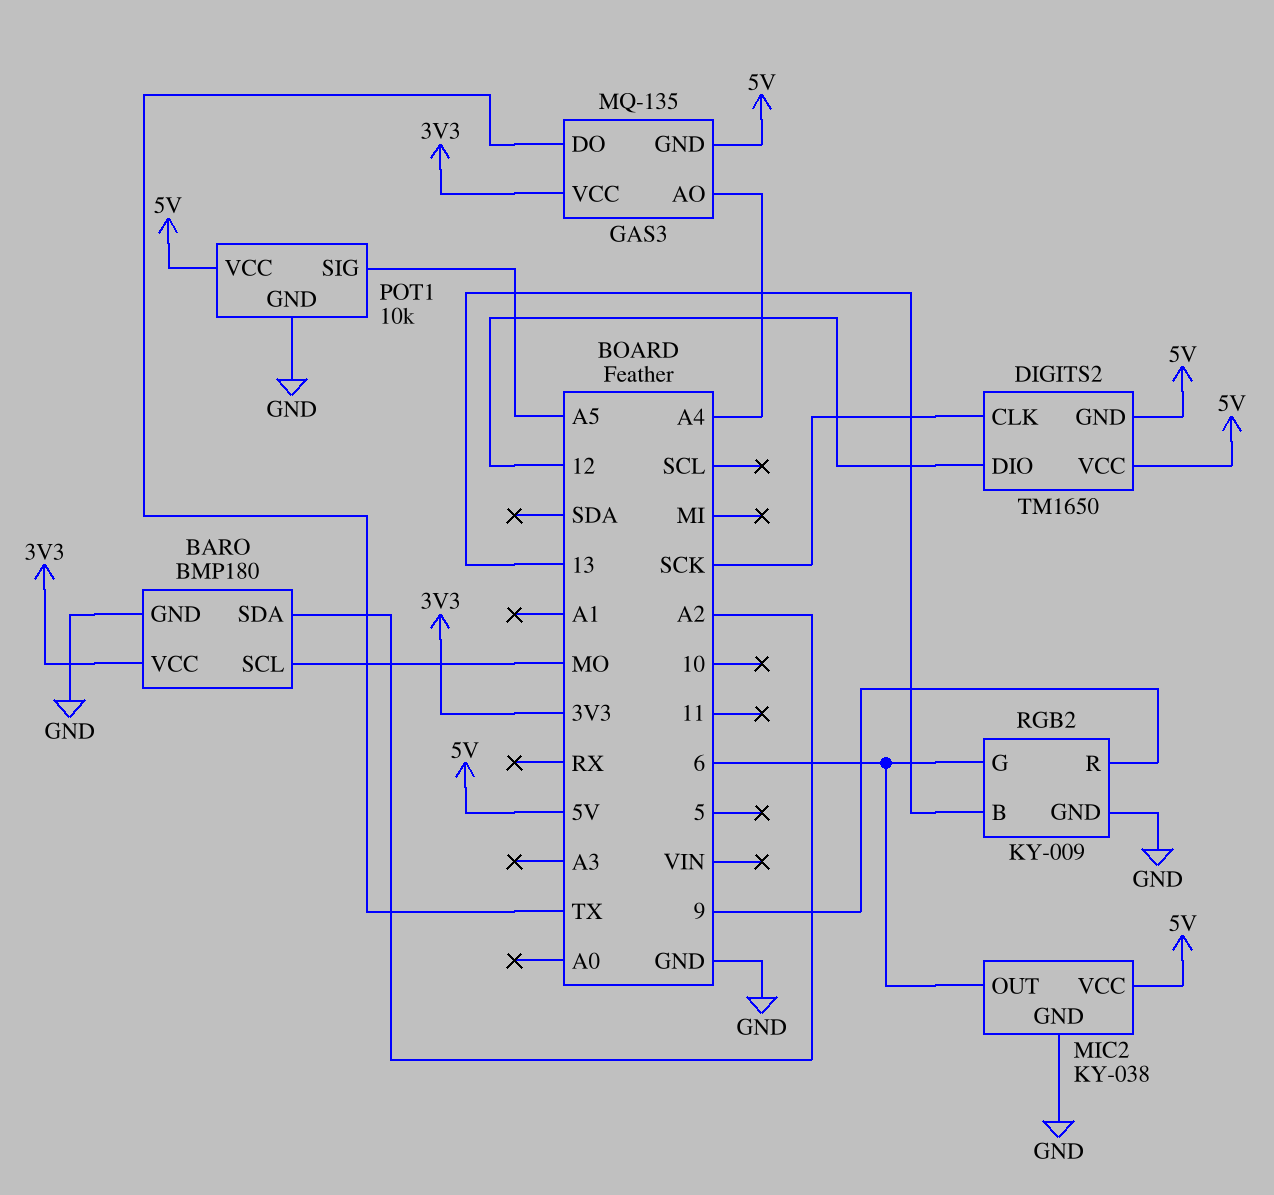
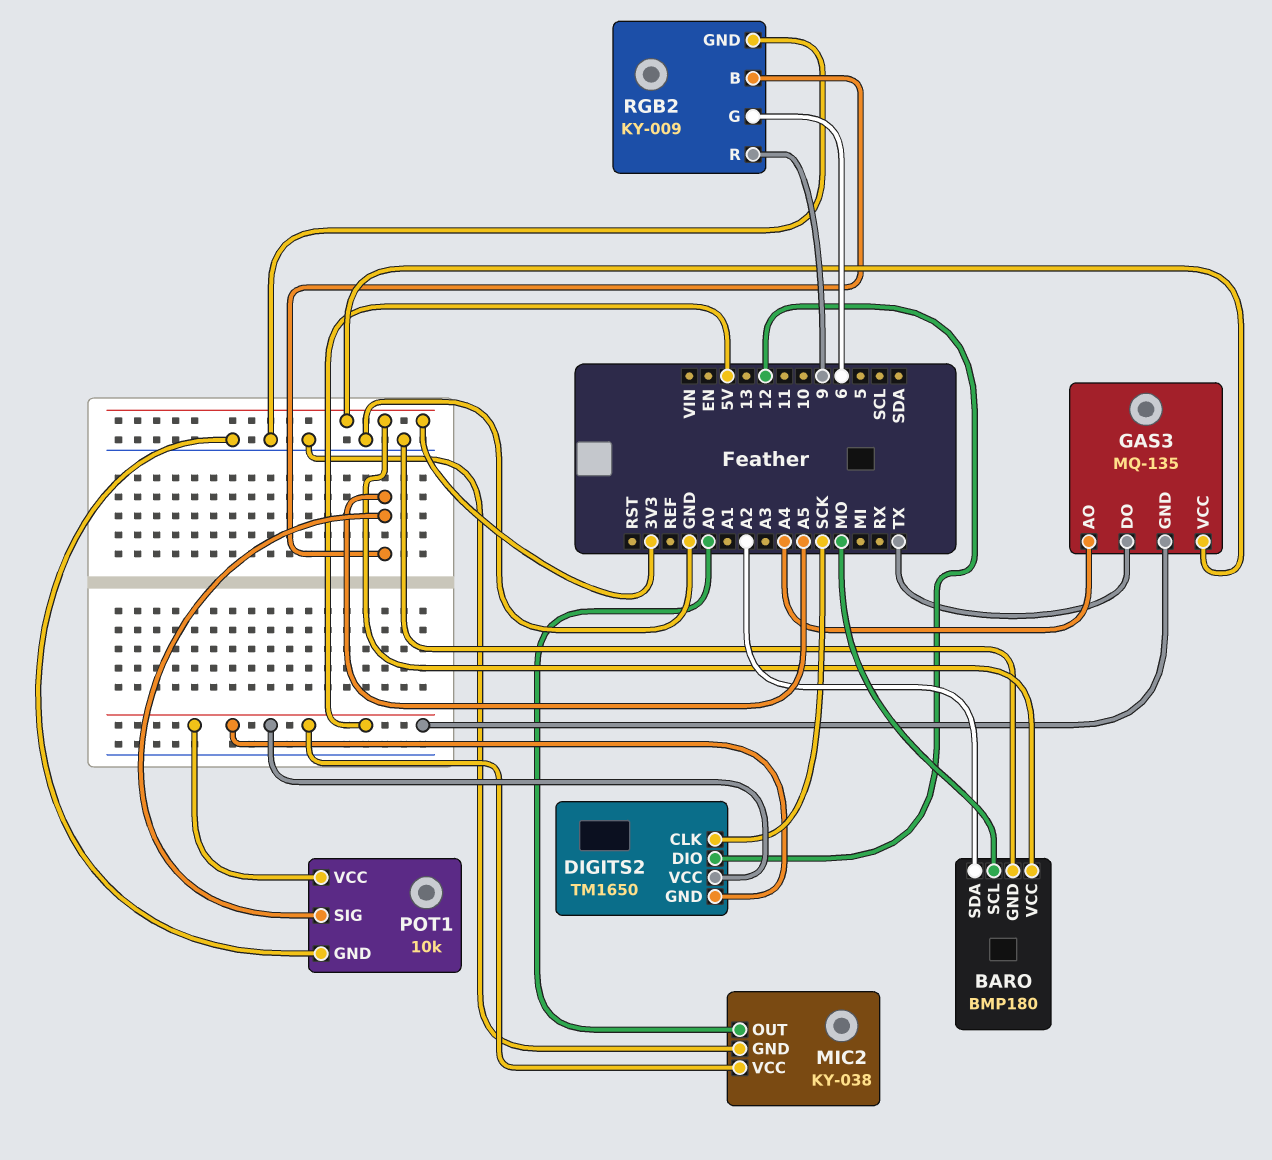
MIC2 pin OUT: 6 -> A0
RGB2 pin B: 13 -> A5

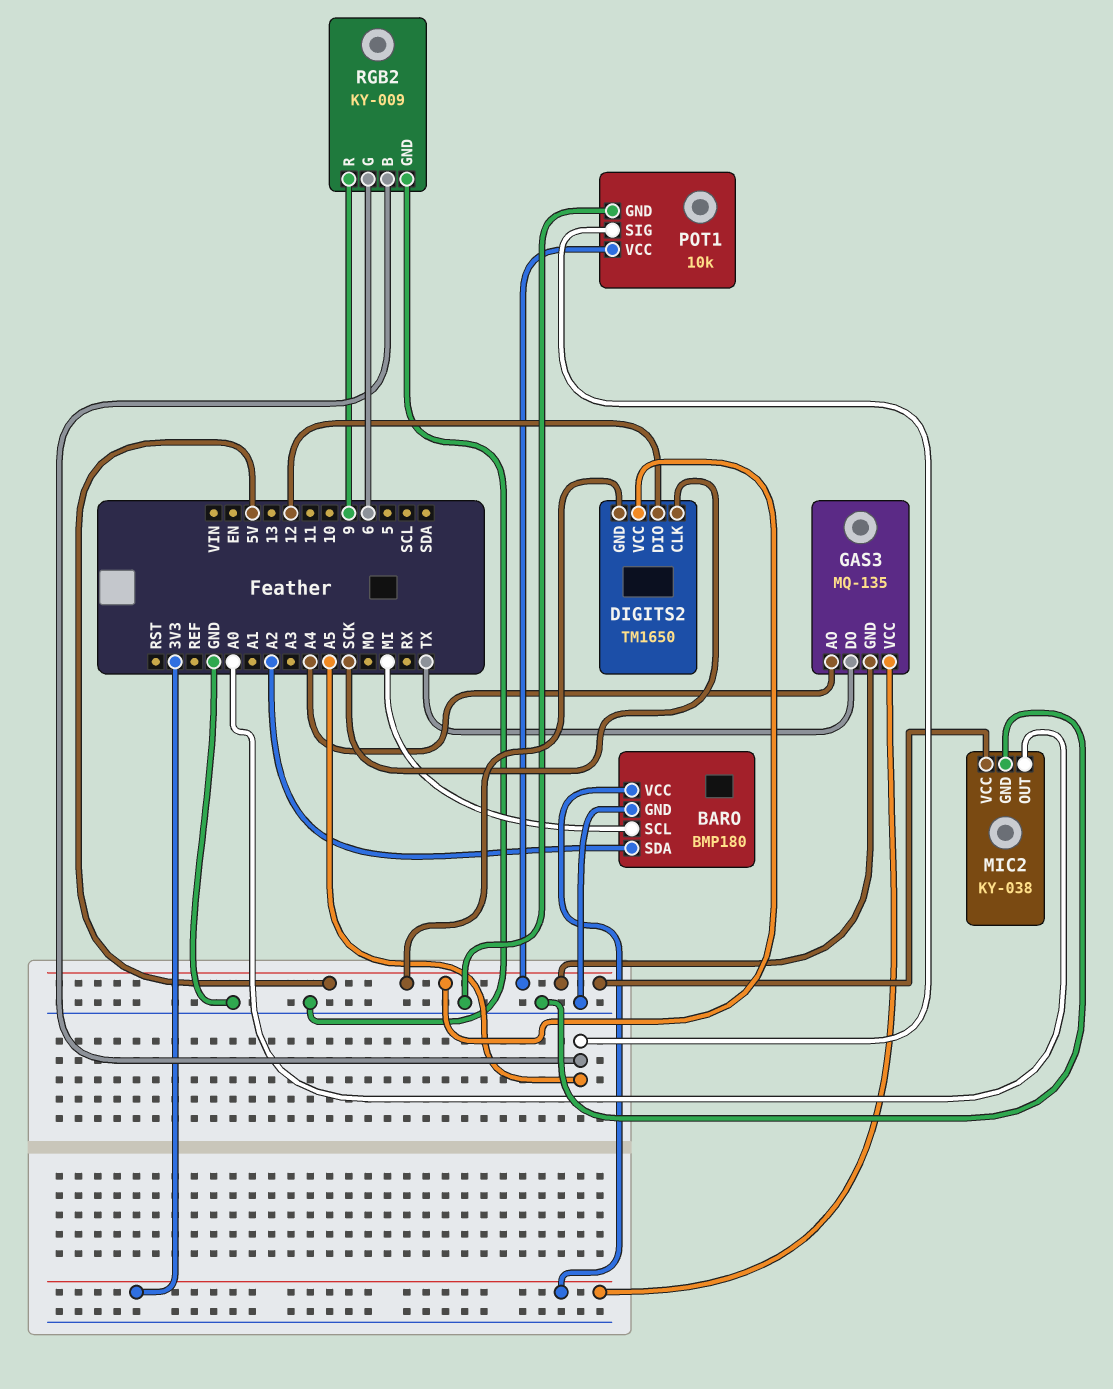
BARO pin SCL: MO -> MI

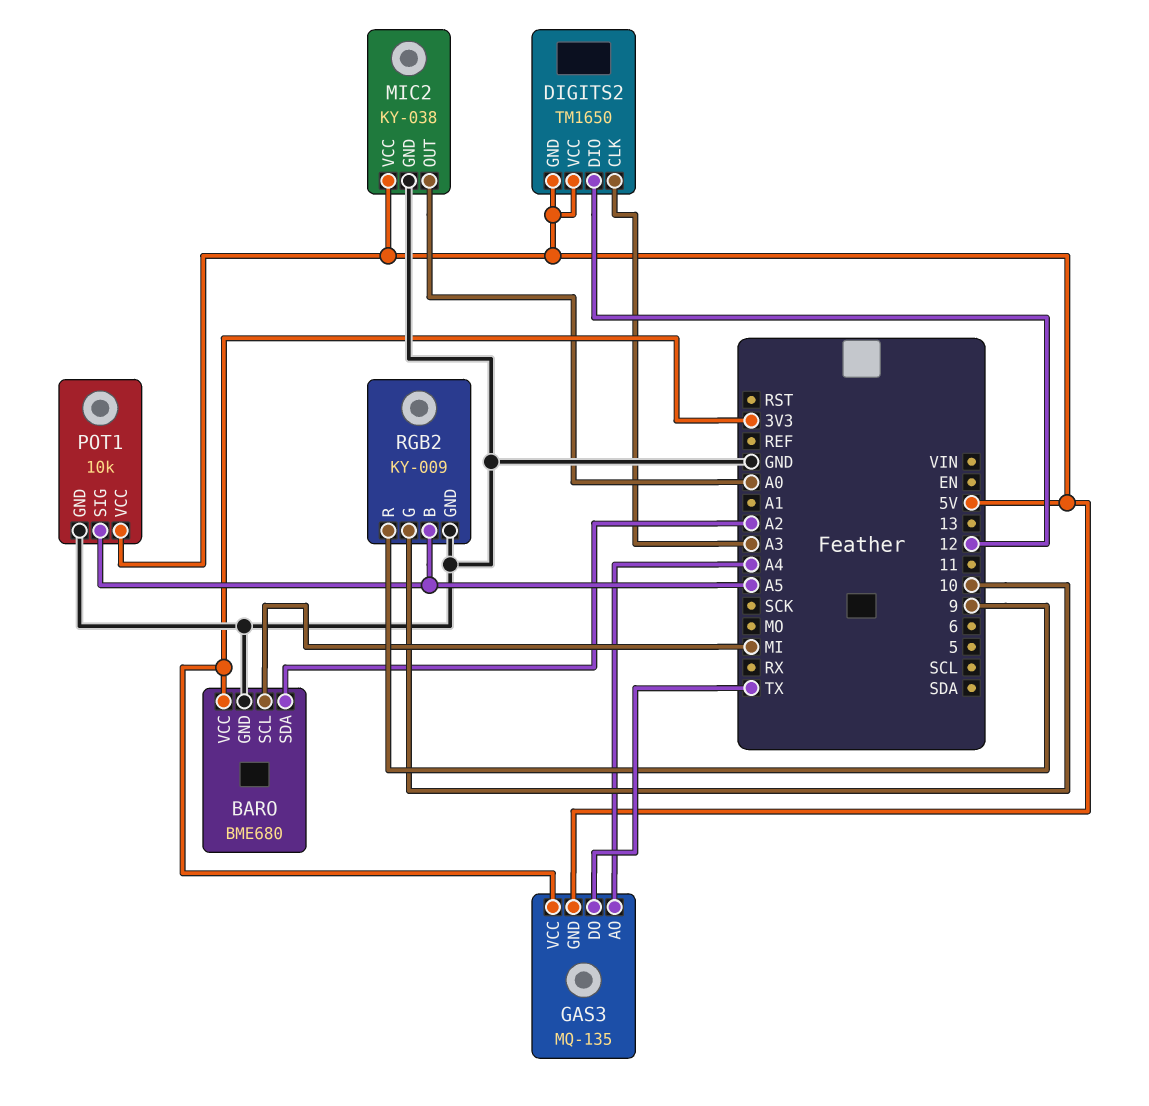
BARO: BMP180 -> BME680
DIGITS2 pin CLK: SCK -> A3
RGB2 pin G: 6 -> 10

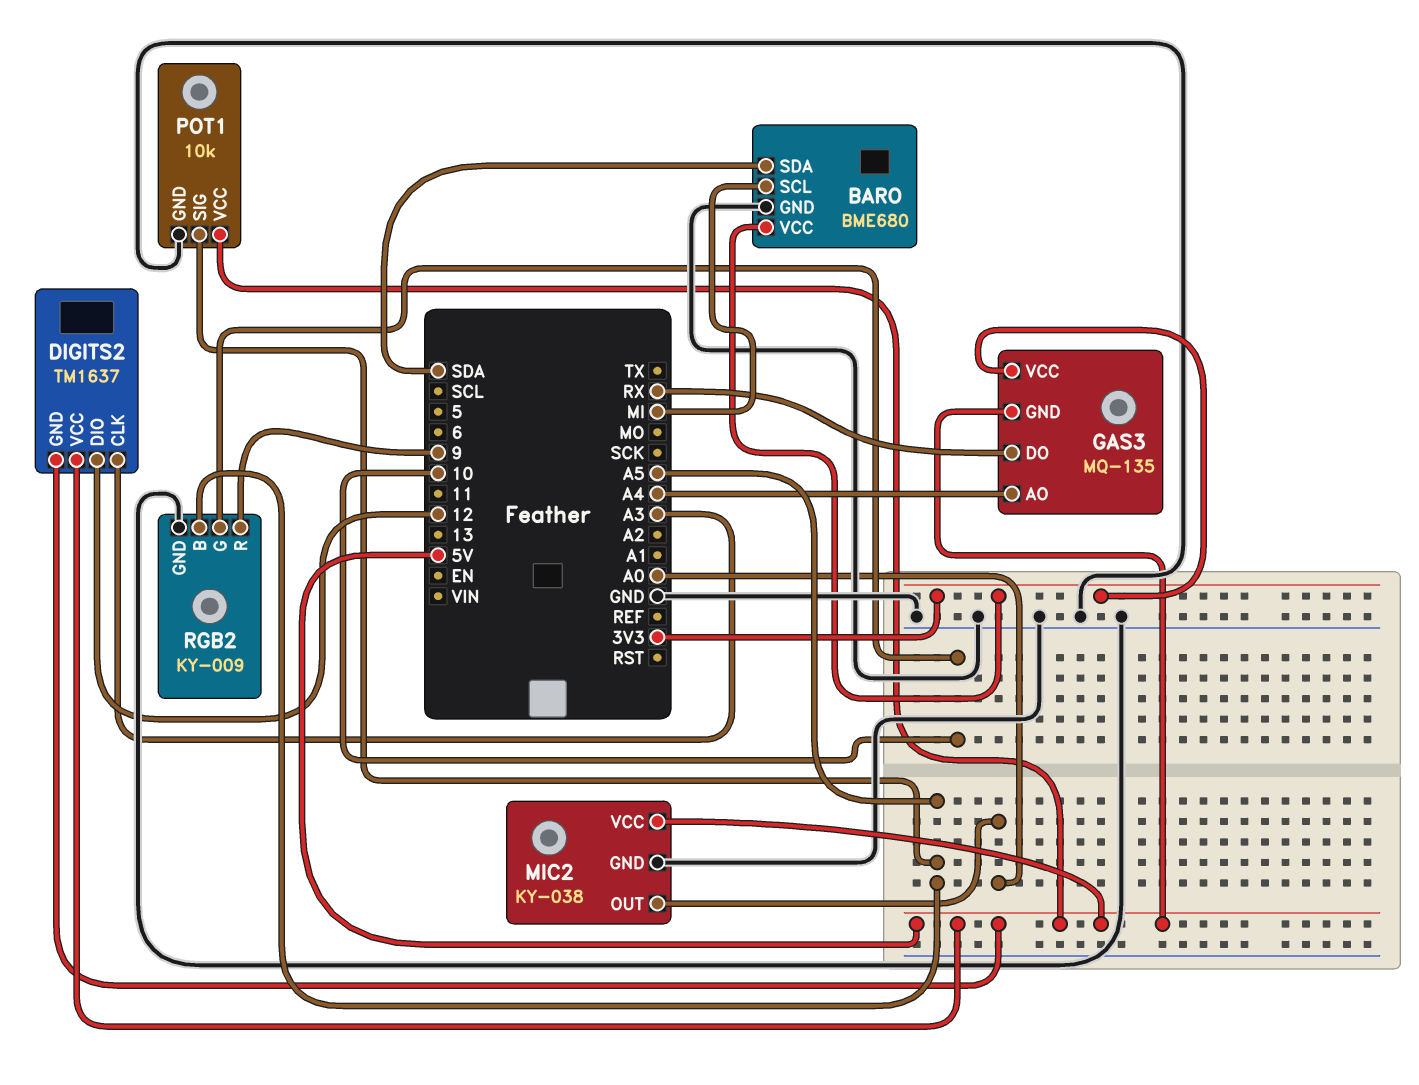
BARO pin SDA: A2 -> SDA
DIGITS2: TM1650 -> TM1637
GAS3 pin DO: TX -> RX

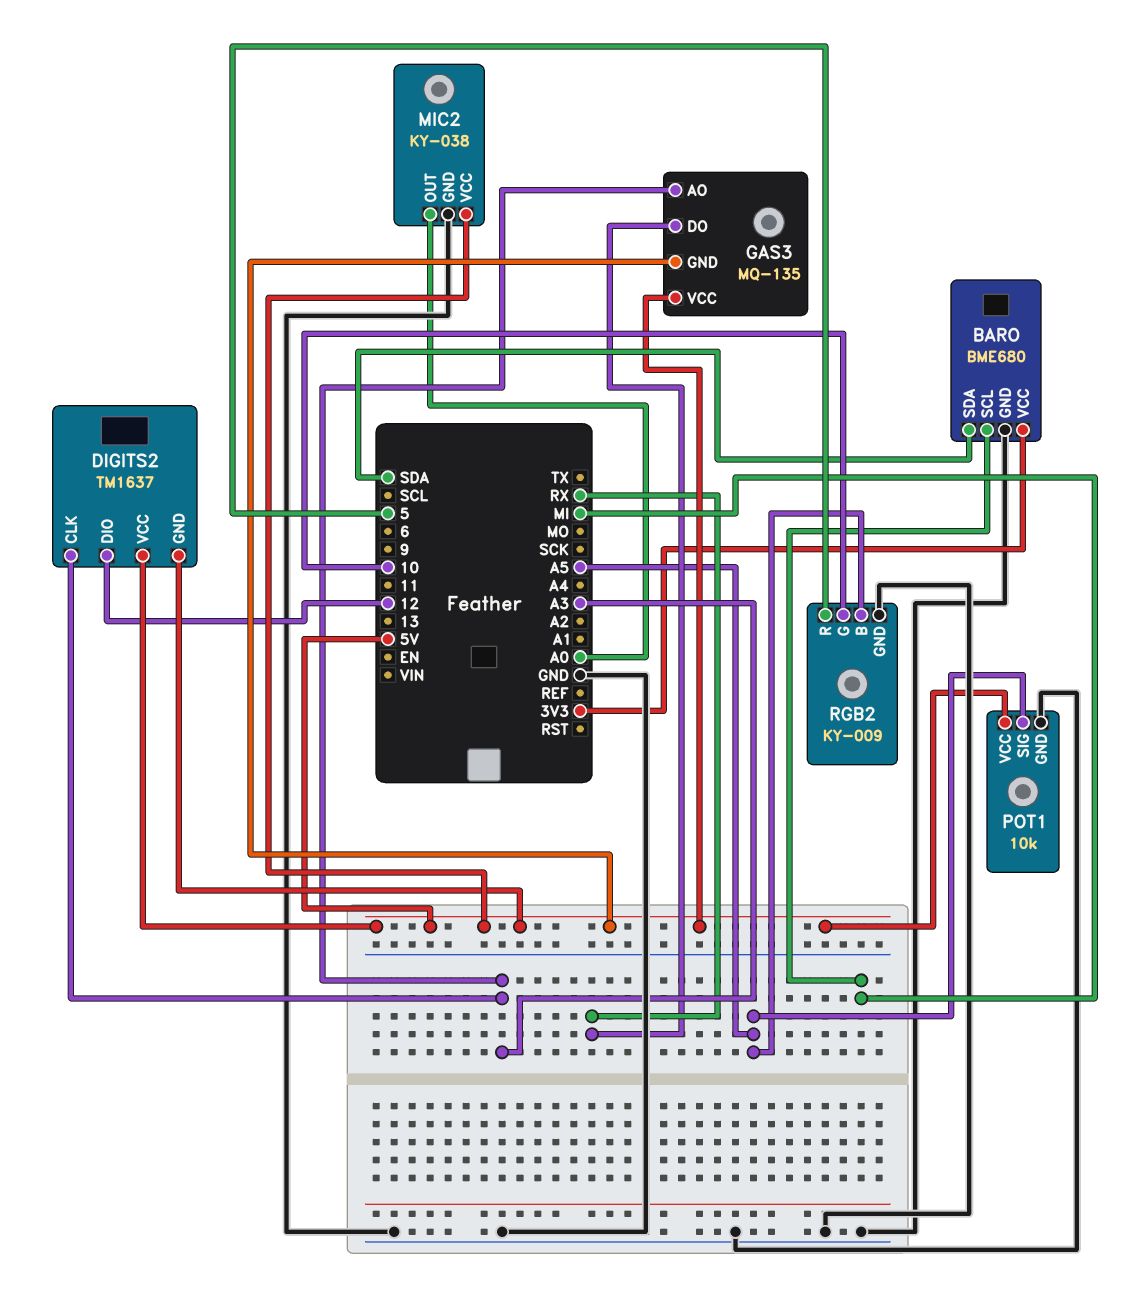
GAS3 pin AO: A4 -> A3
GAS3 pin VCC: 3V3 -> 5V
RGB2 pin R: 9 -> 5

